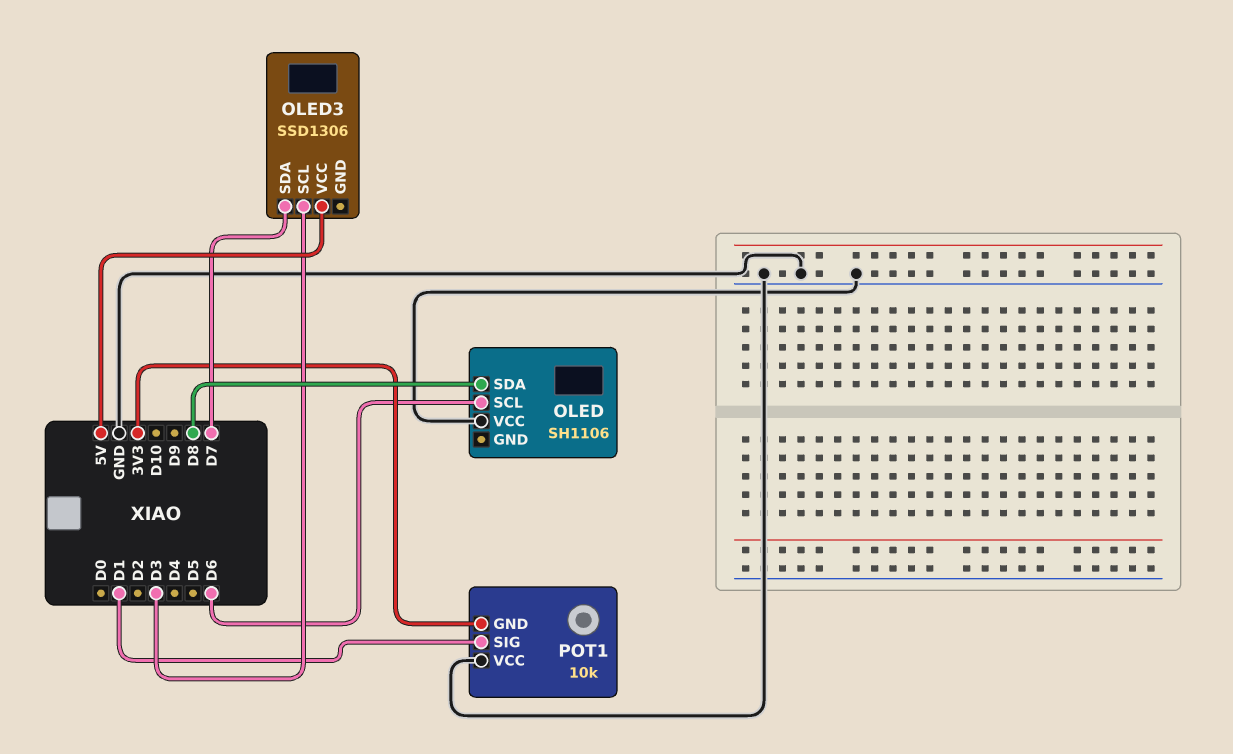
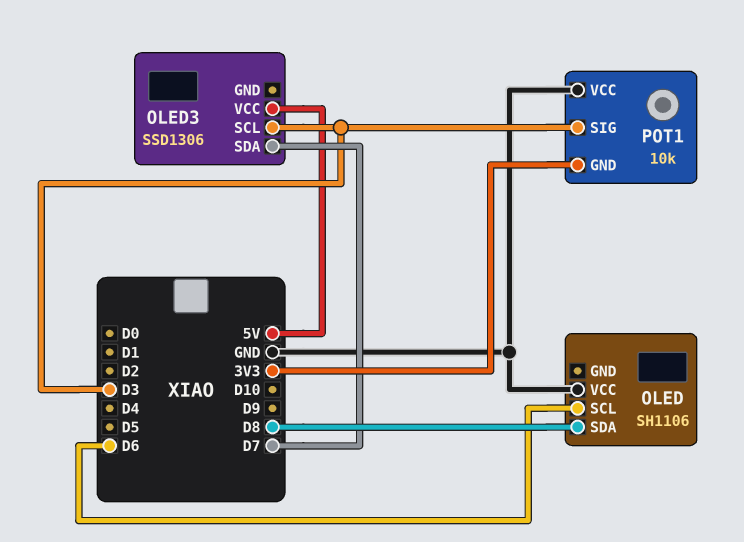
POT1 pin SIG: D1 -> D3

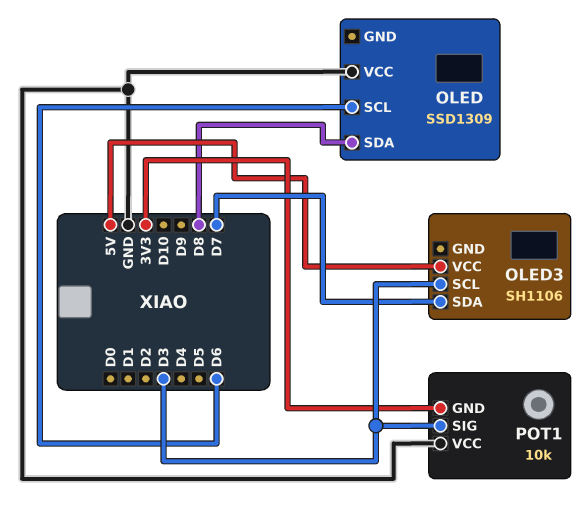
OLED: SH1106 -> SSD1309
OLED3: SSD1306 -> SH1106

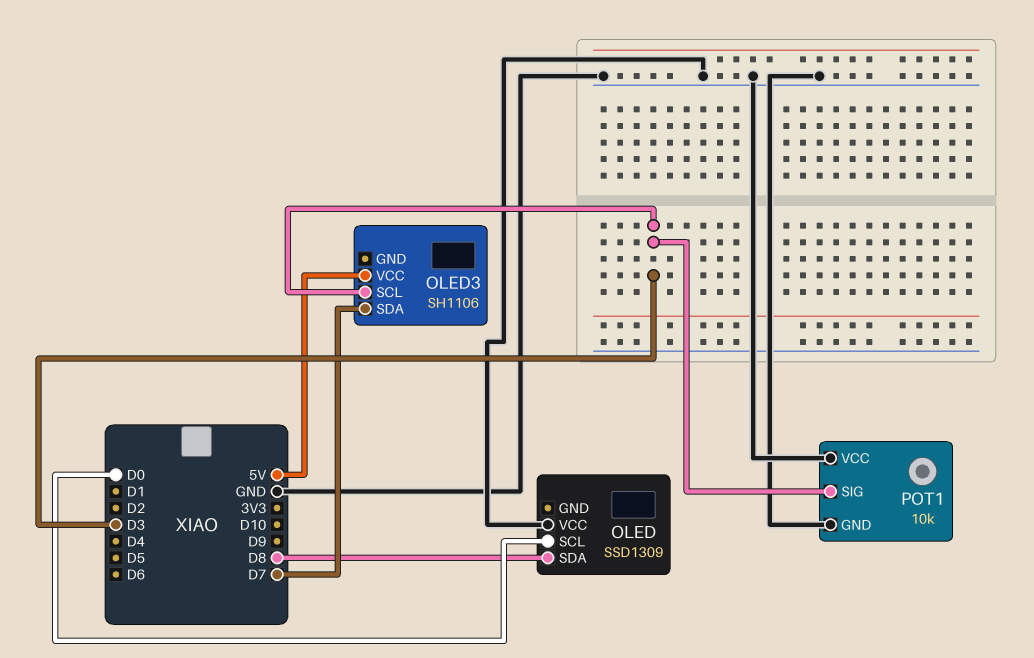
OLED pin SCL: D6 -> D0
POT1 pin GND: 3V3 -> GND

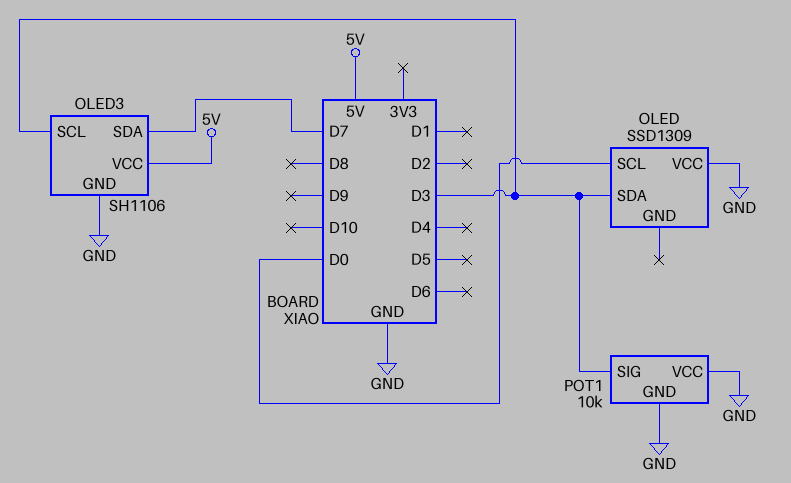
OLED pin SDA: D8 -> D3
OLED3 pin GND: none -> GND

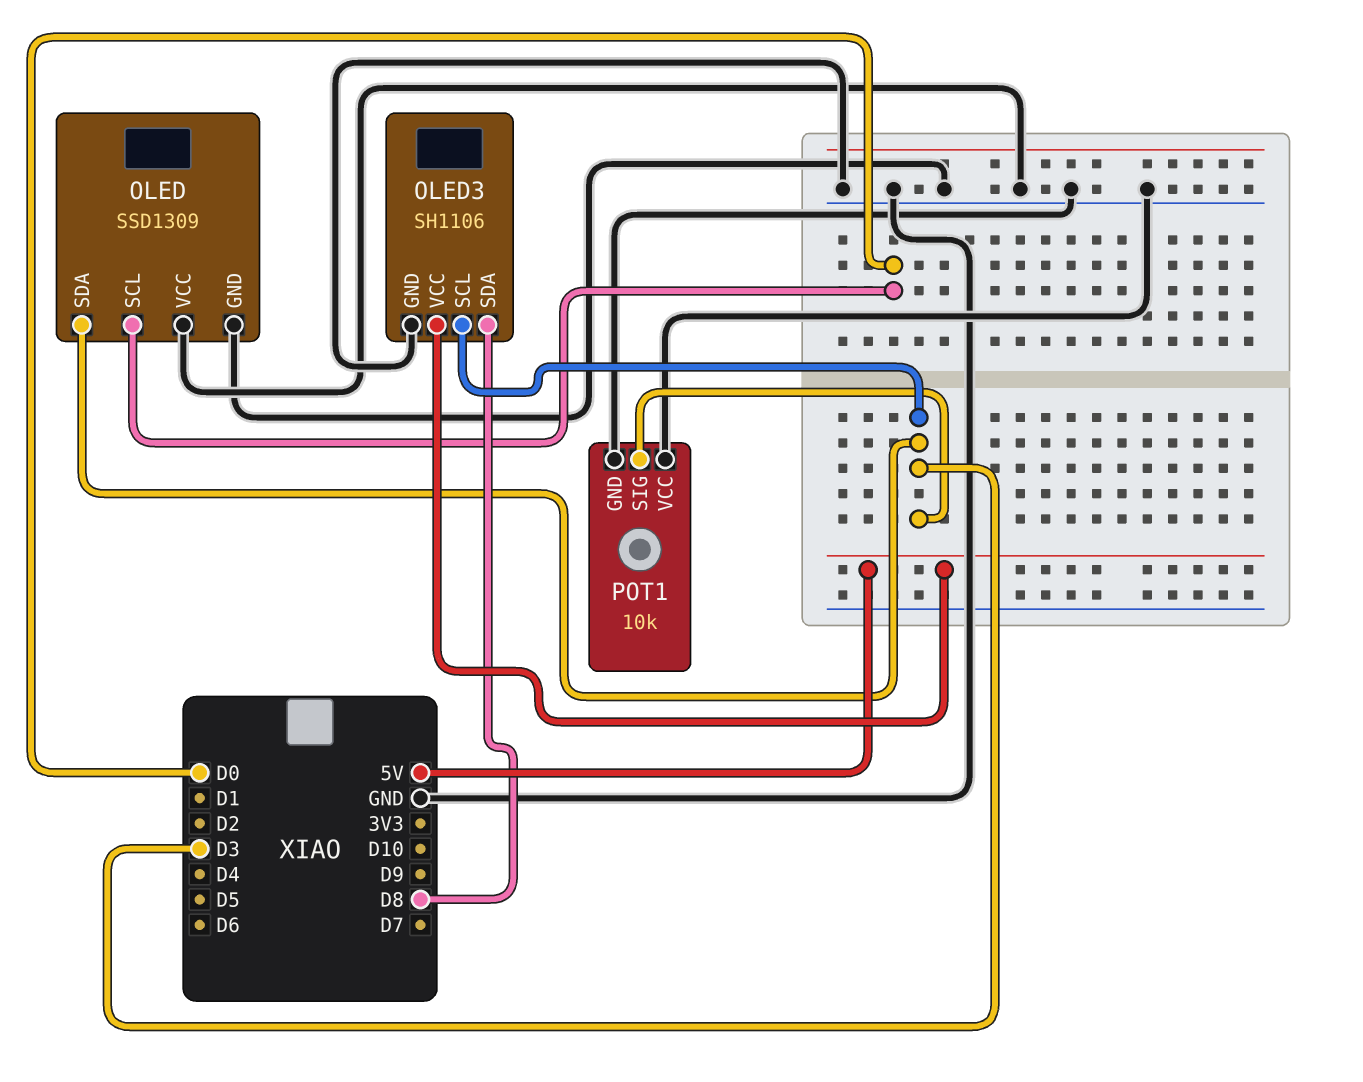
OLED pin GND: none -> GND
OLED3 pin SDA: D7 -> D8

